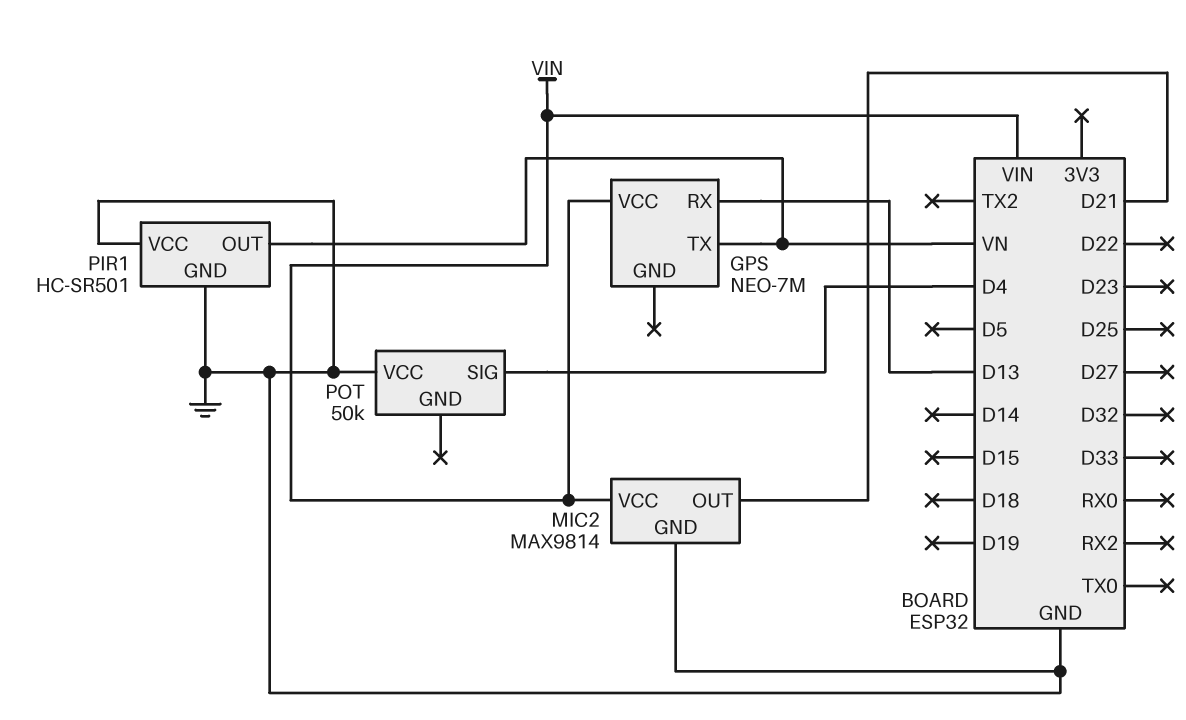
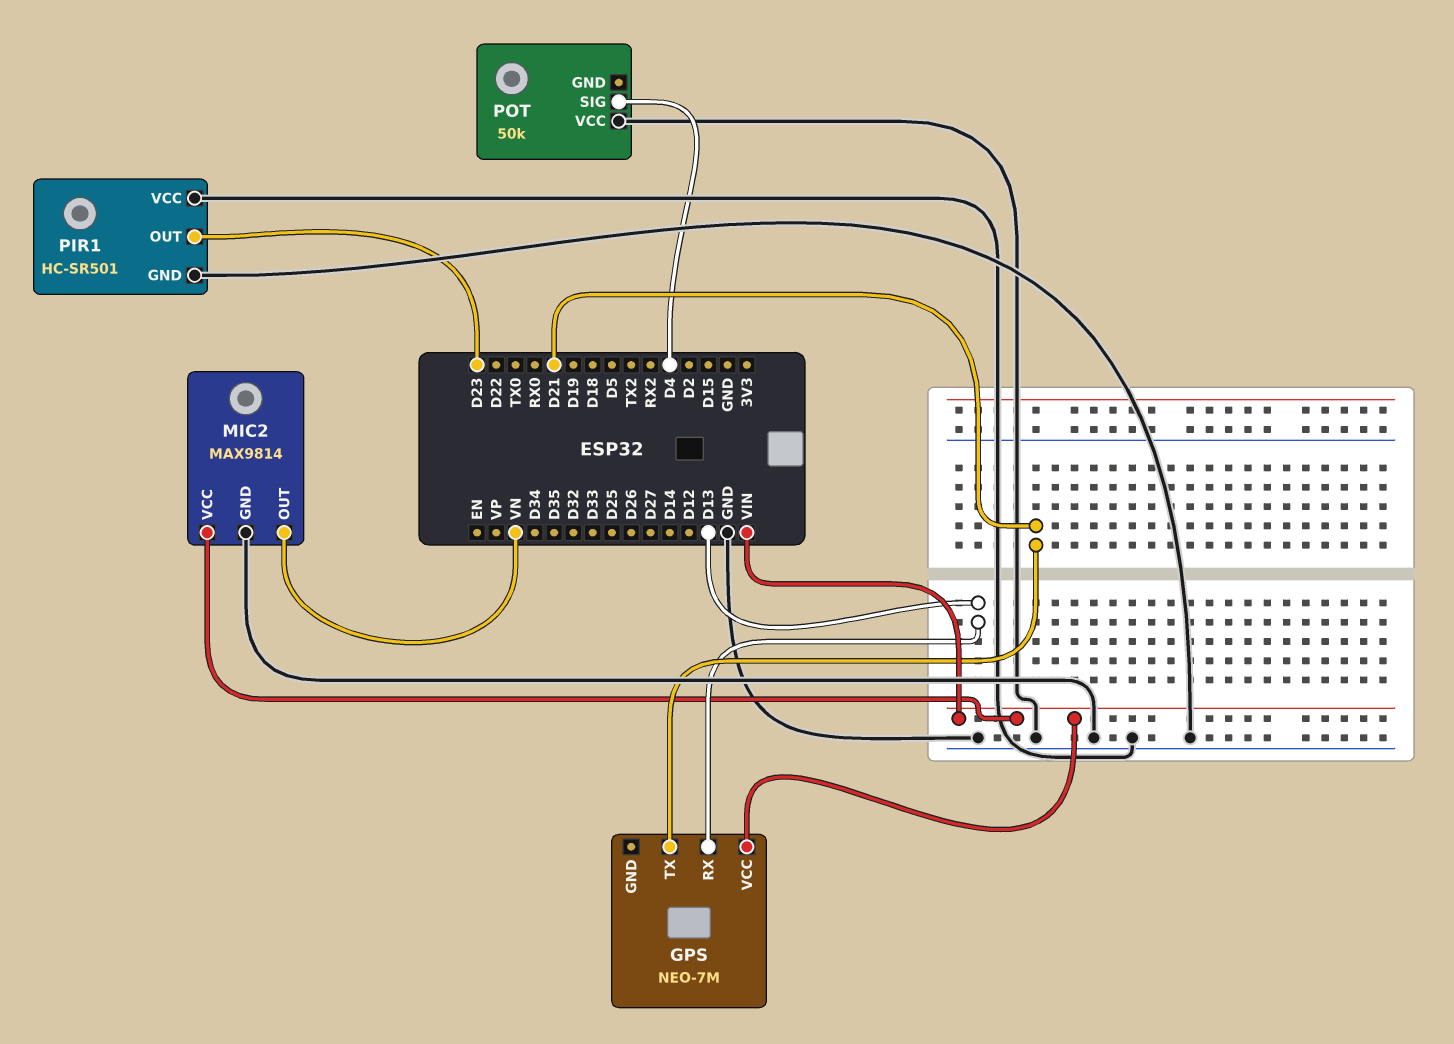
GPS pin TX: VN -> D21
MIC2 pin OUT: D21 -> VN
PIR1 pin OUT: VN -> D23

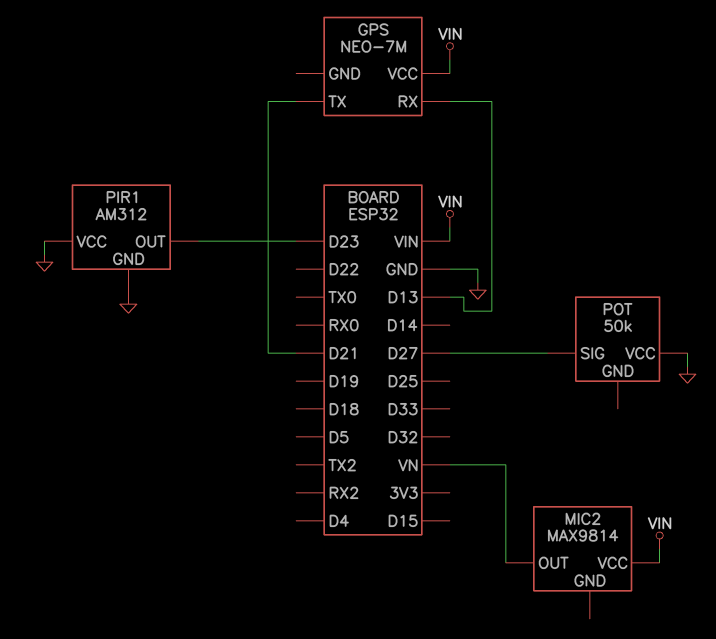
MIC2 pin GND: GND -> none
PIR1: HC-SR501 -> AM312
POT pin SIG: D4 -> D27

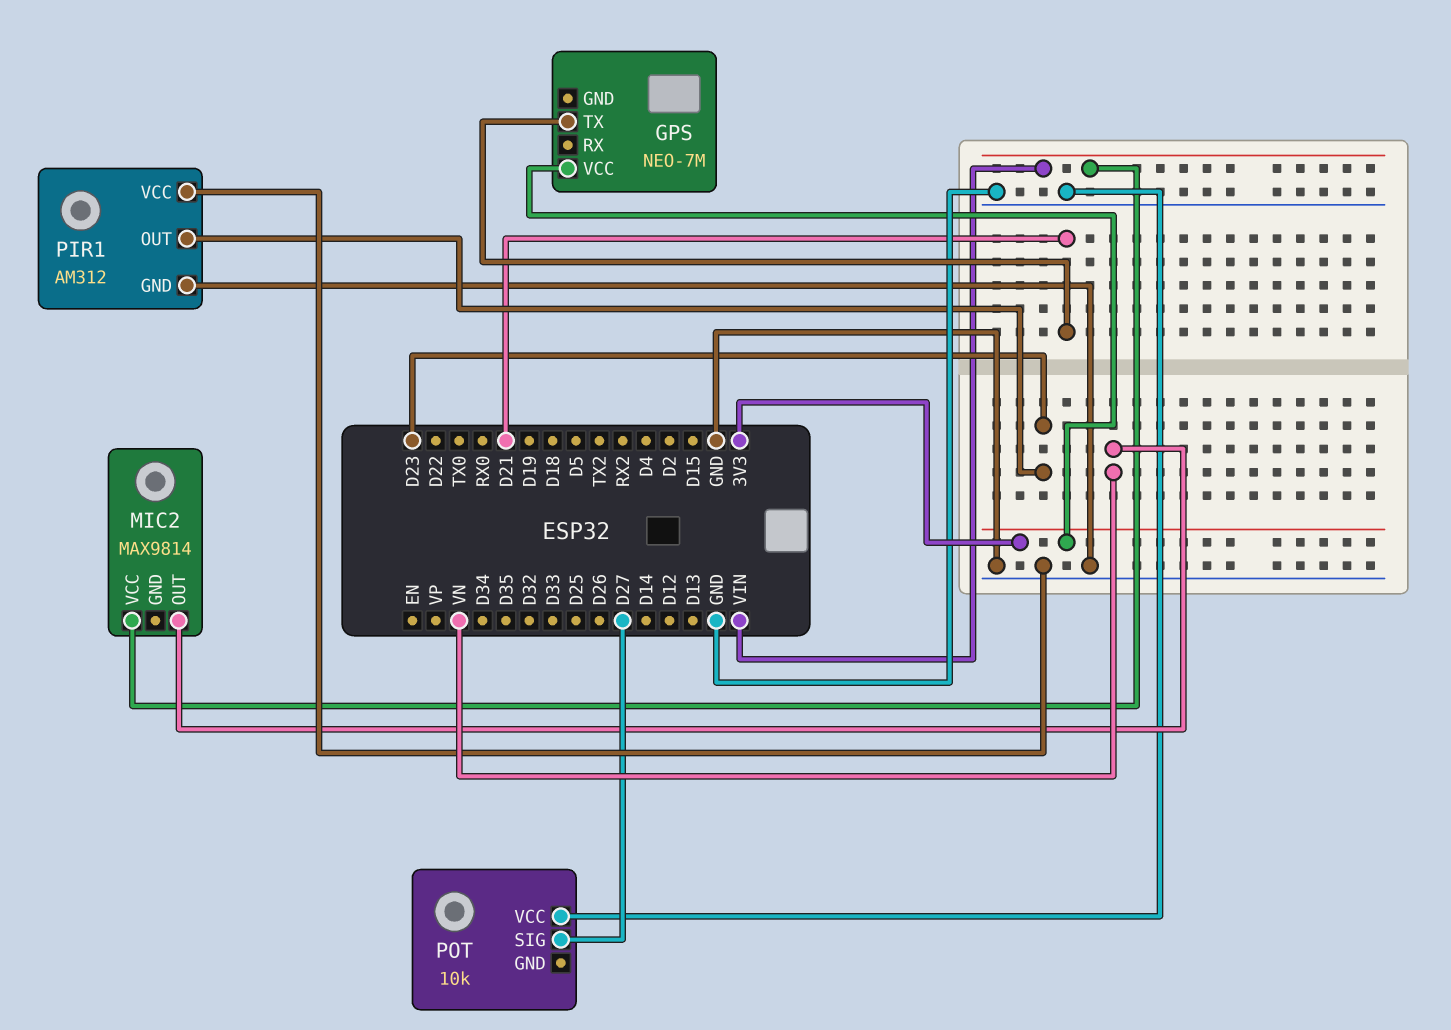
GPS pin RX: D13 -> none
GPS pin VCC: VIN -> 3V3
POT: 50k -> 10k

